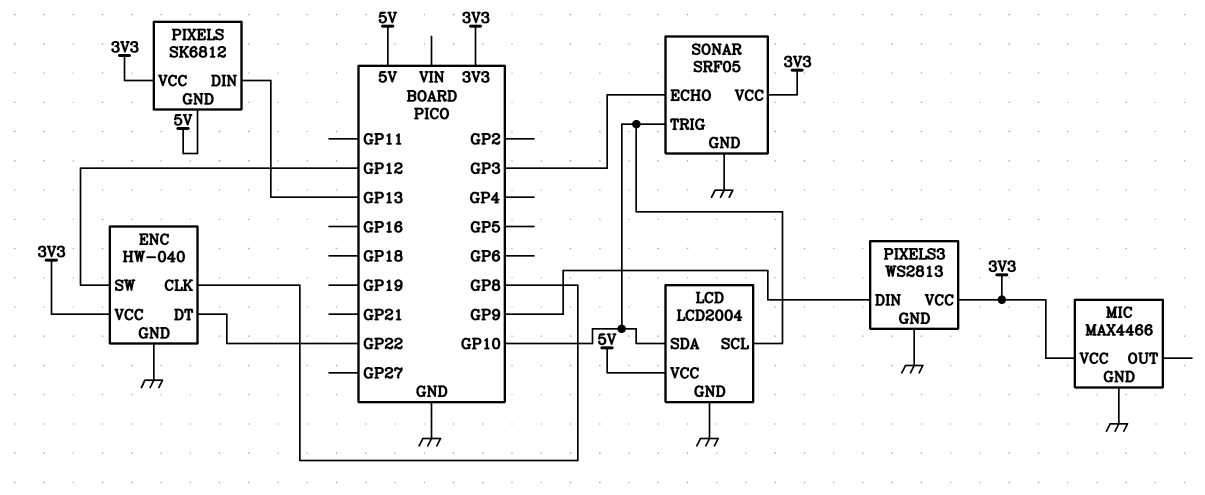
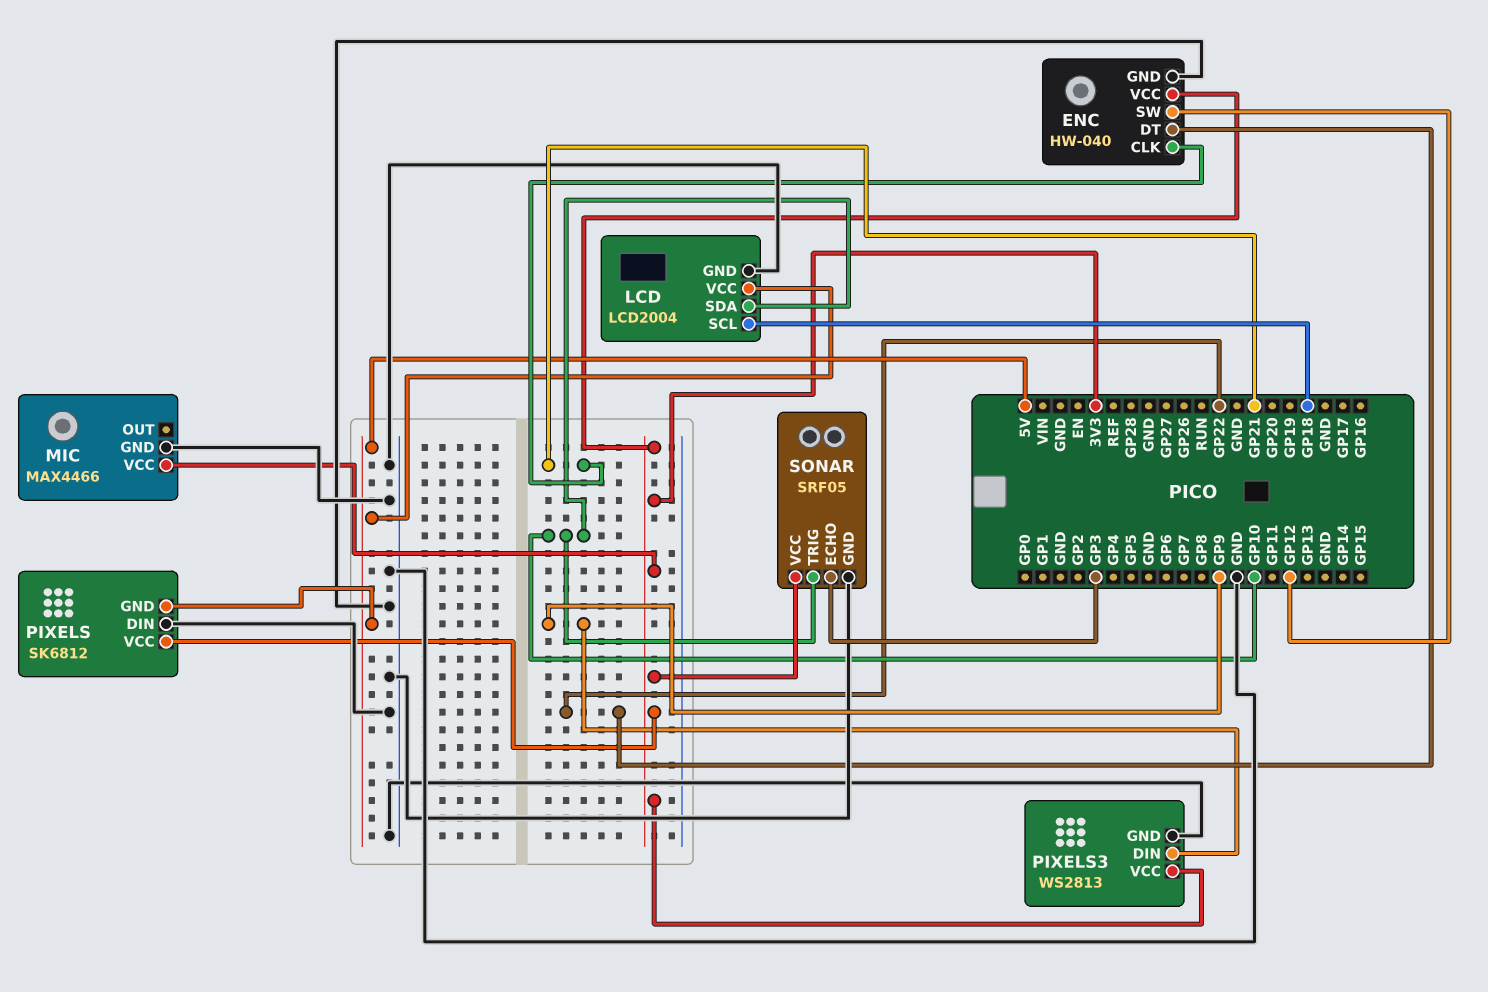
ENC pin CLK: GP8 -> GP21
LCD pin SCL: GP10 -> GP18
PIXELS pin DIN: GP13 -> GND

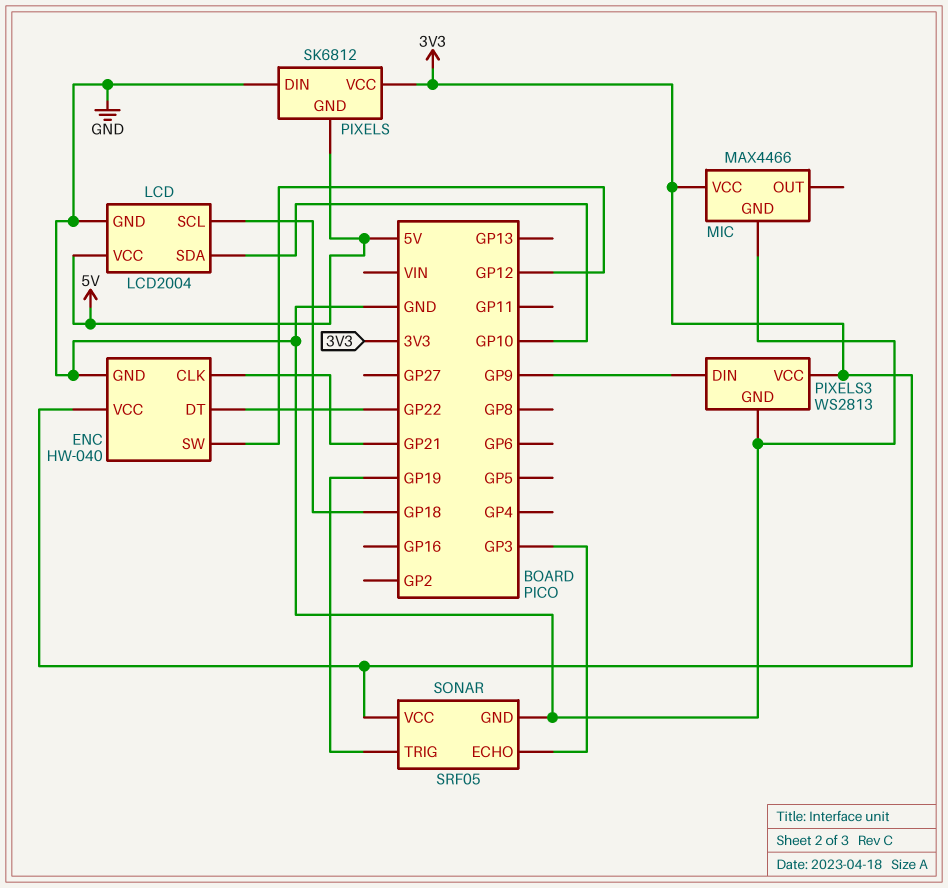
SONAR pin TRIG: GP10 -> GP19

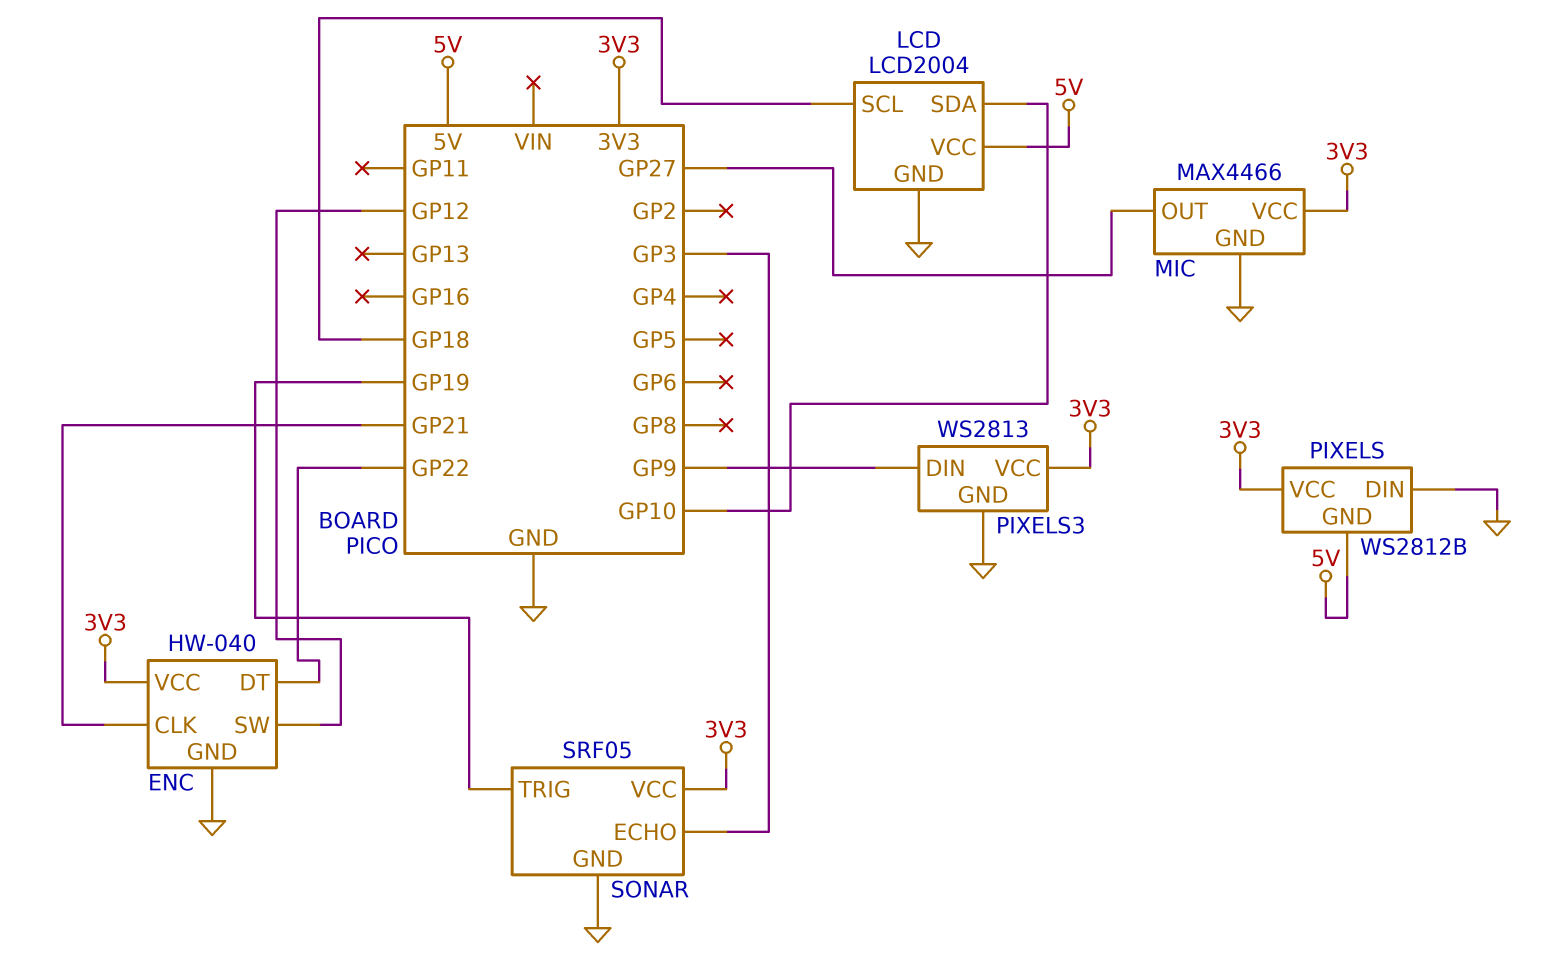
MIC pin OUT: none -> GP27
PIXELS: SK6812 -> WS2812B

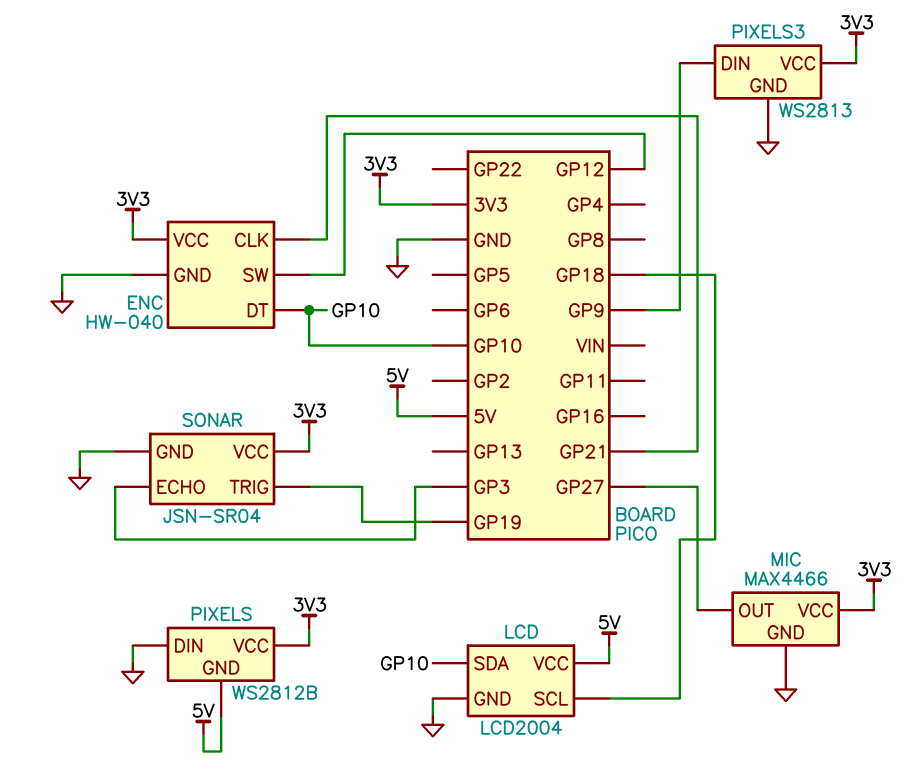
ENC pin DT: GP22 -> GP10
SONAR: SRF05 -> JSN-SR04

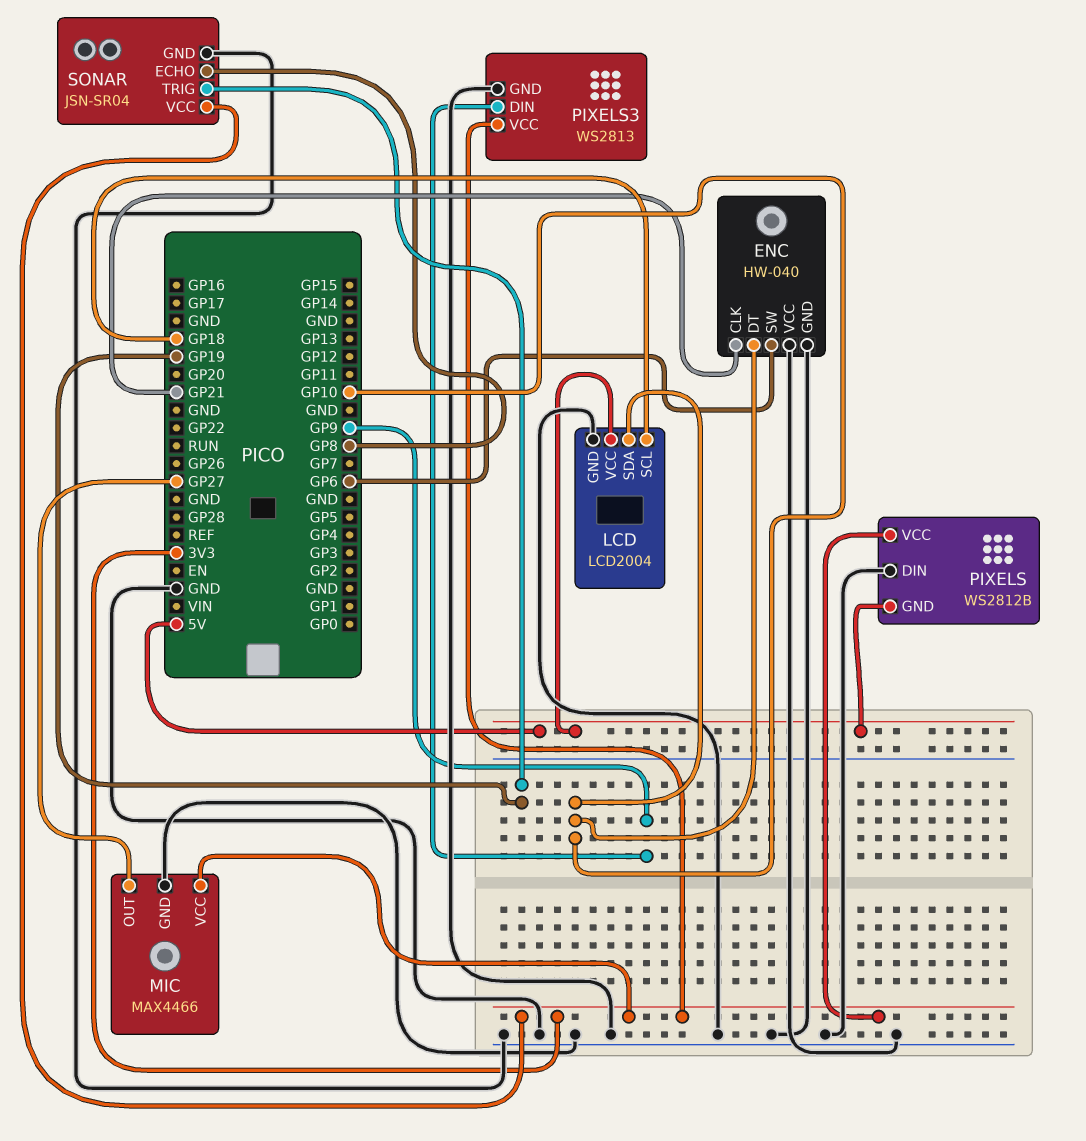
ENC pin SW: GP12 -> GP6
ENC pin VCC: 3V3 -> GND
SONAR pin ECHO: GP3 -> GP8

